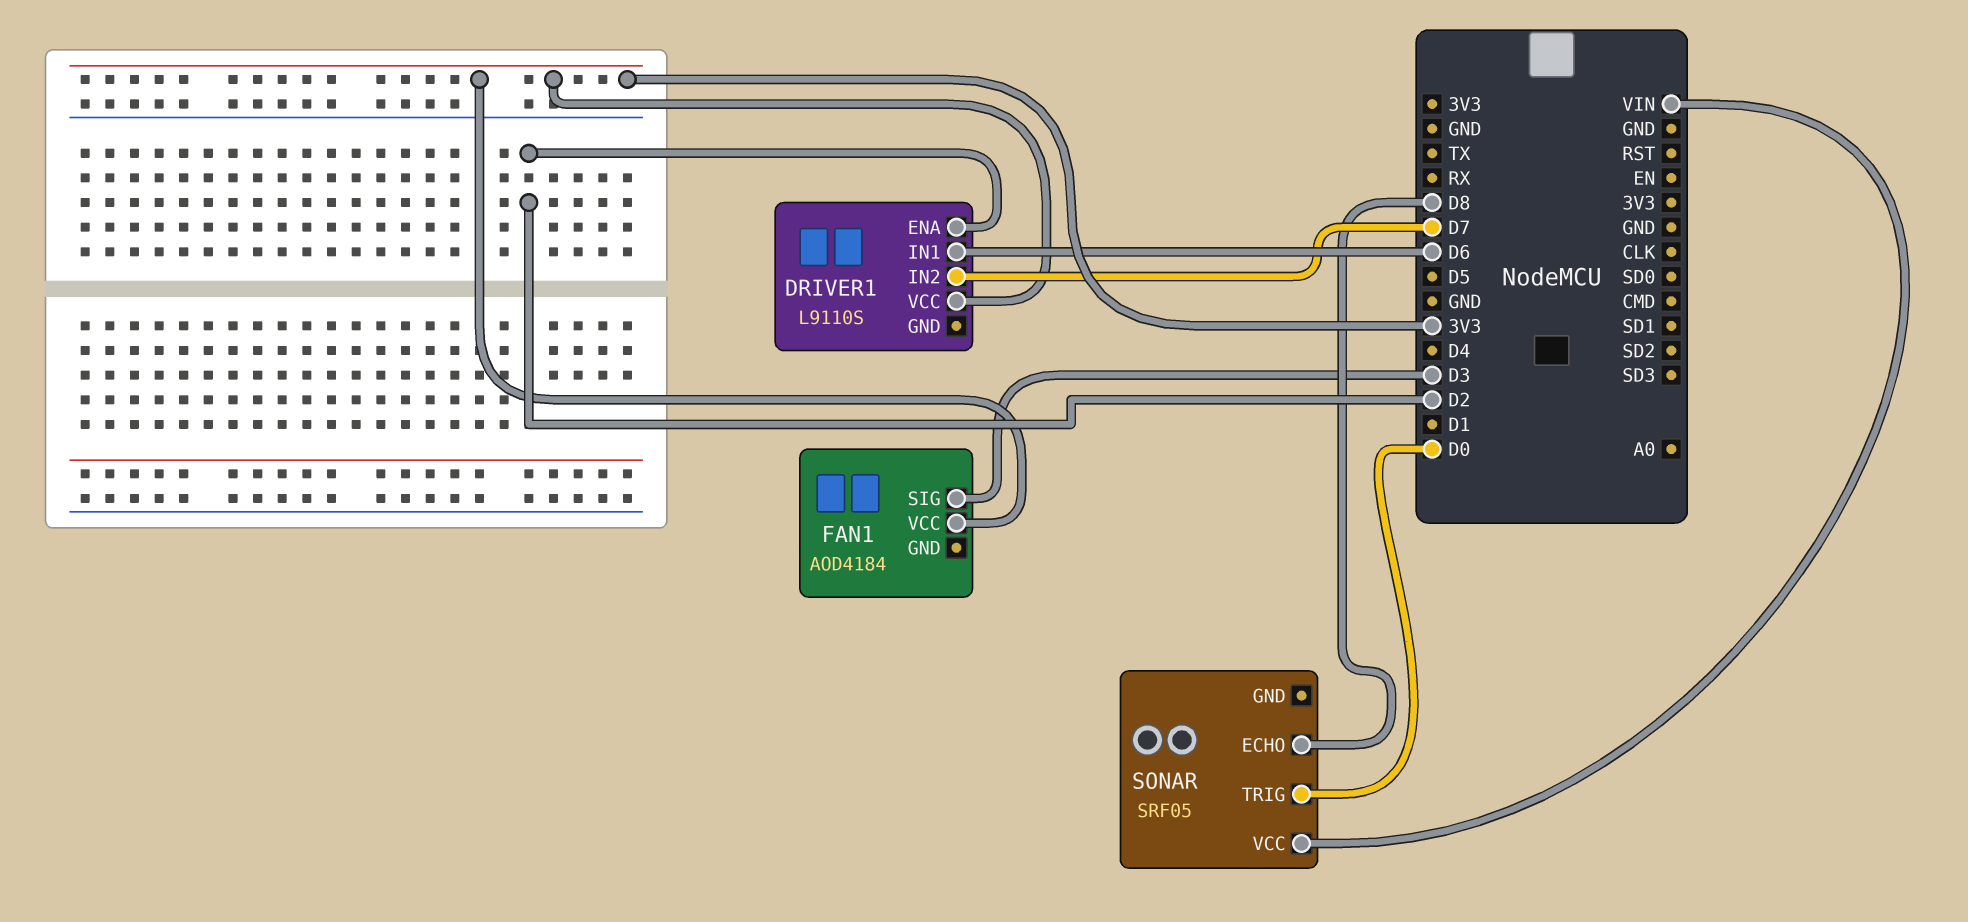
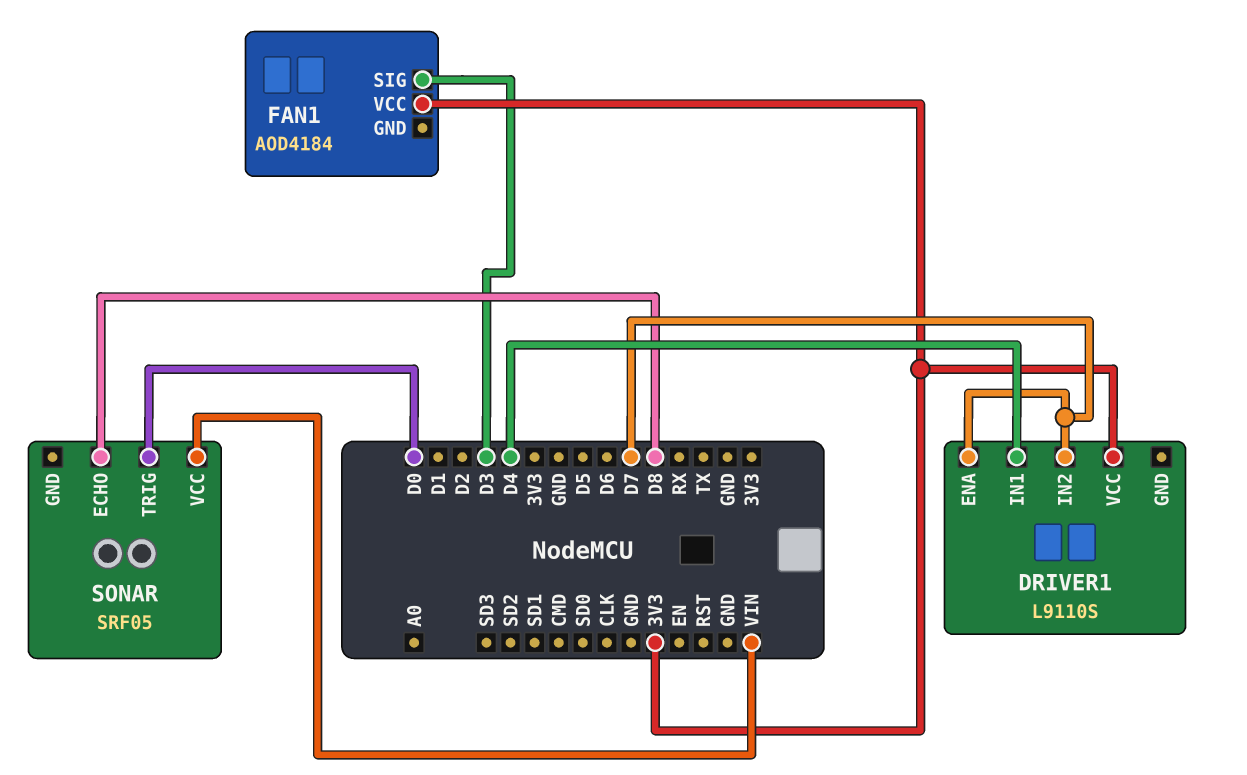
DRIVER1 pin ENA: D2 -> D7
DRIVER1 pin IN1: D6 -> D4

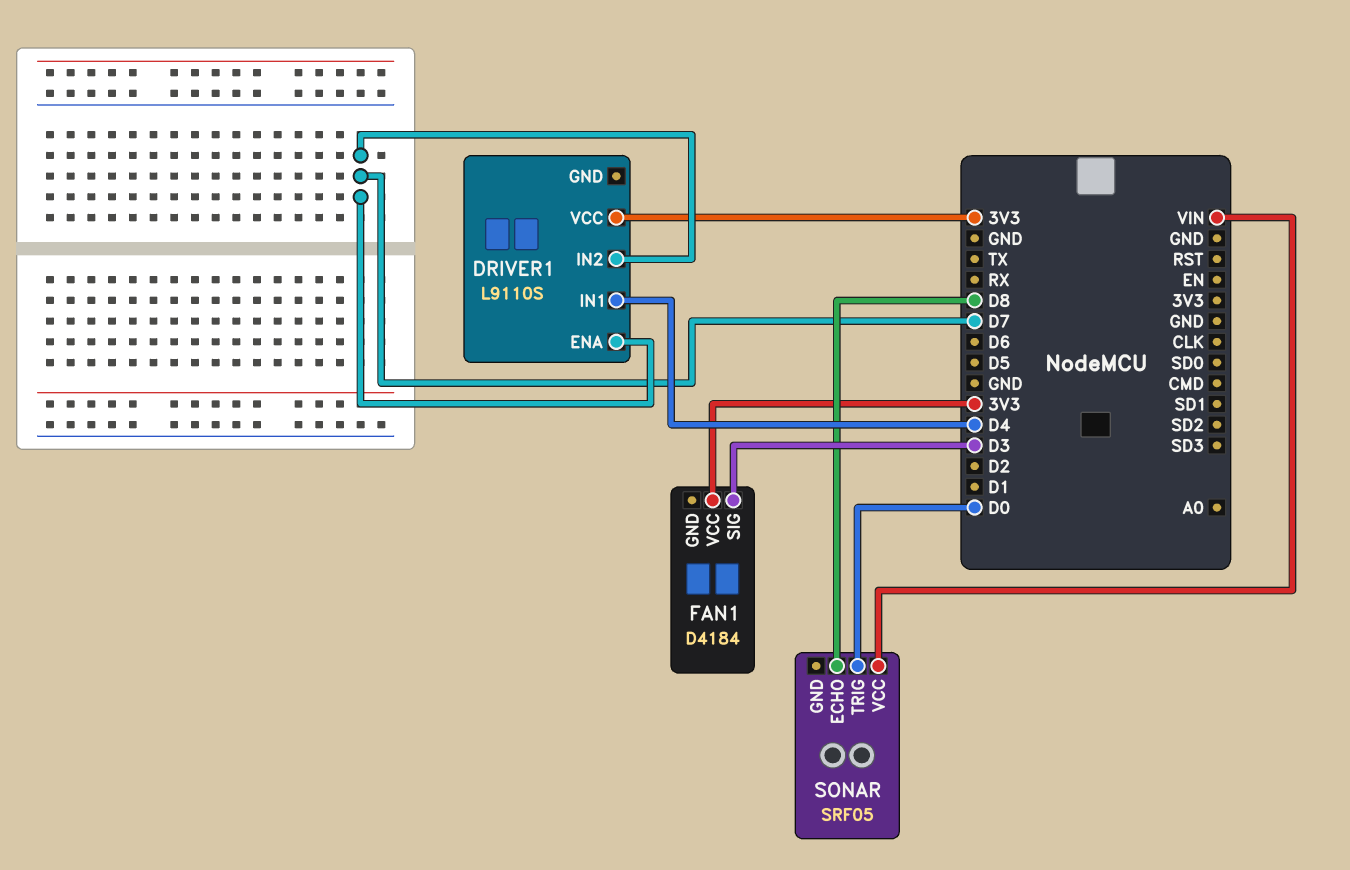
FAN1: AOD4184 -> D4184

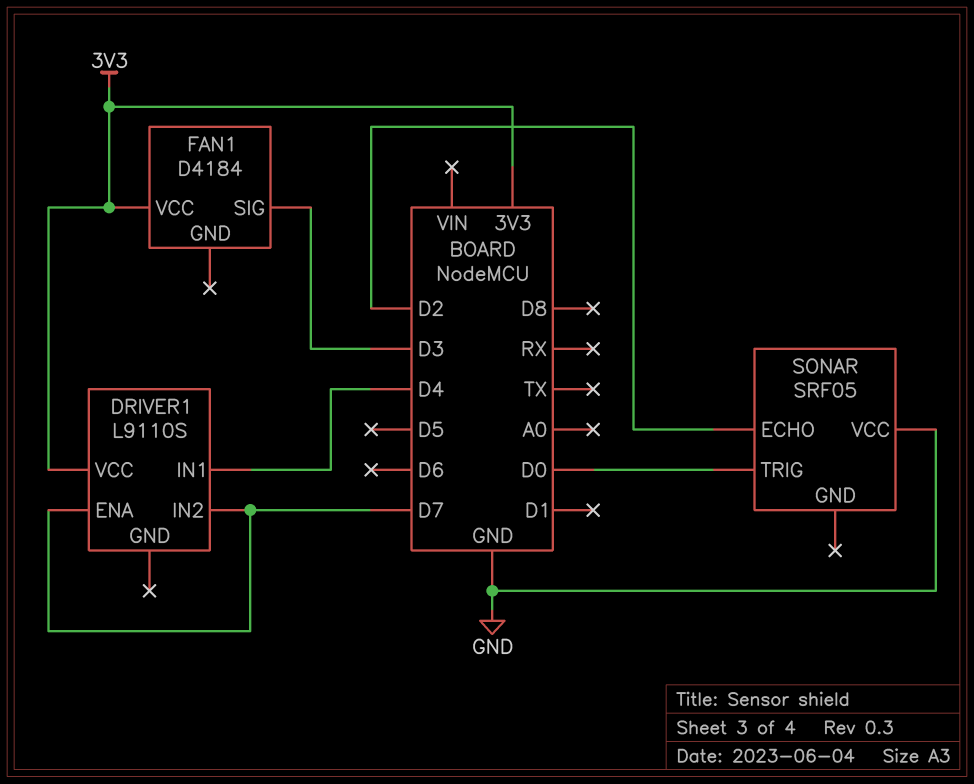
SONAR pin ECHO: D8 -> D2
SONAR pin VCC: VIN -> GND

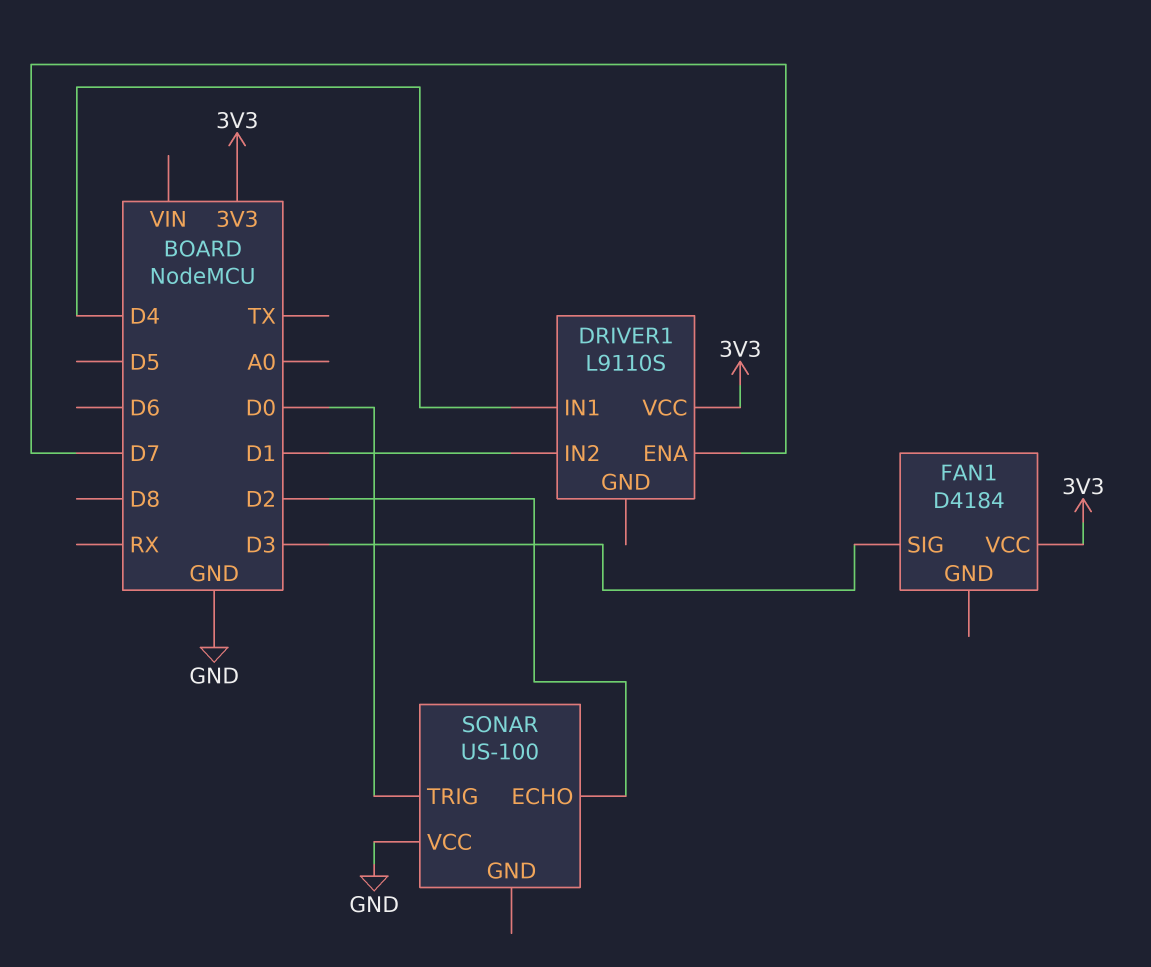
DRIVER1 pin IN2: D7 -> D1
SONAR: SRF05 -> US-100

